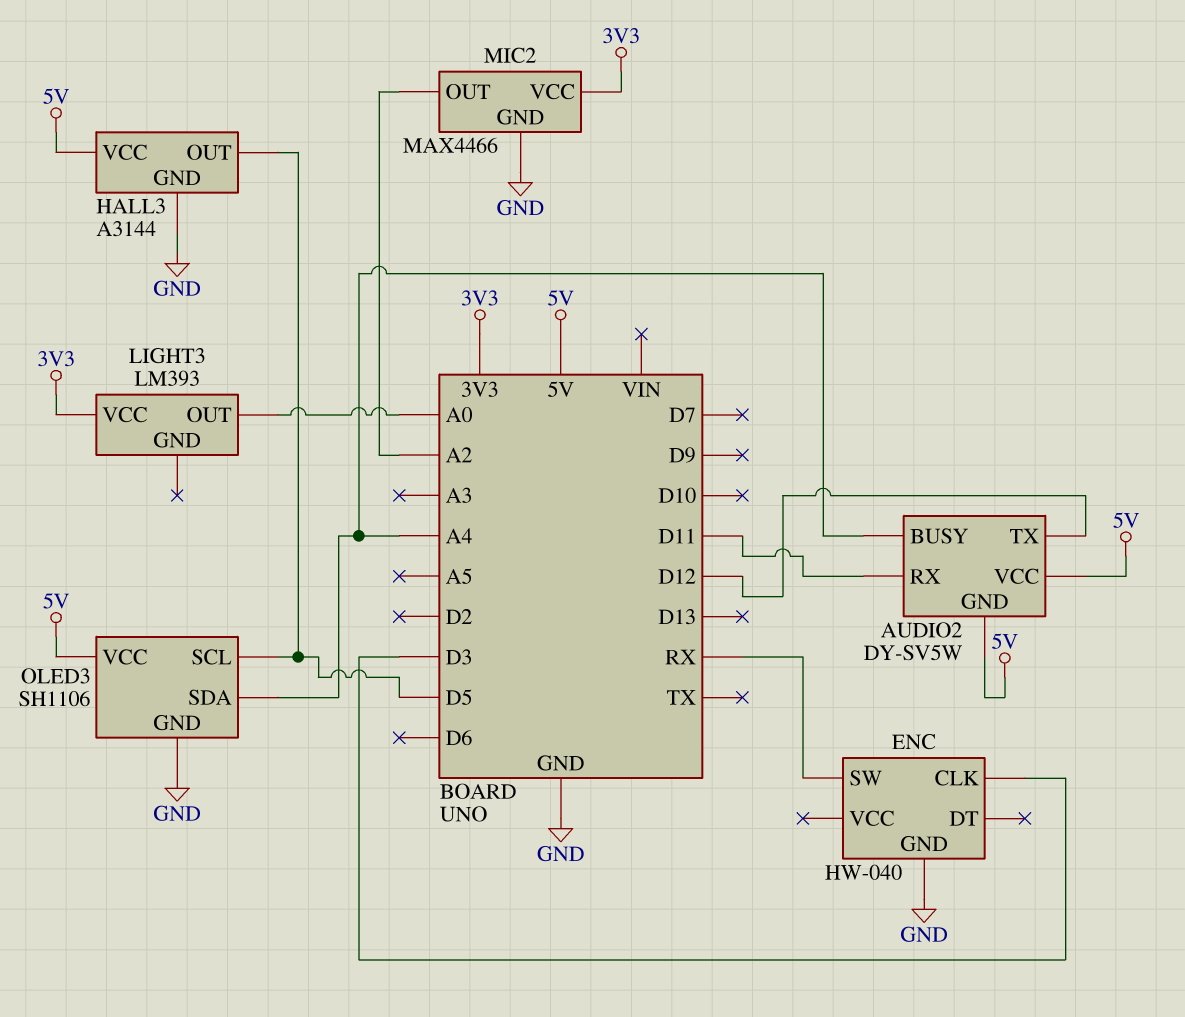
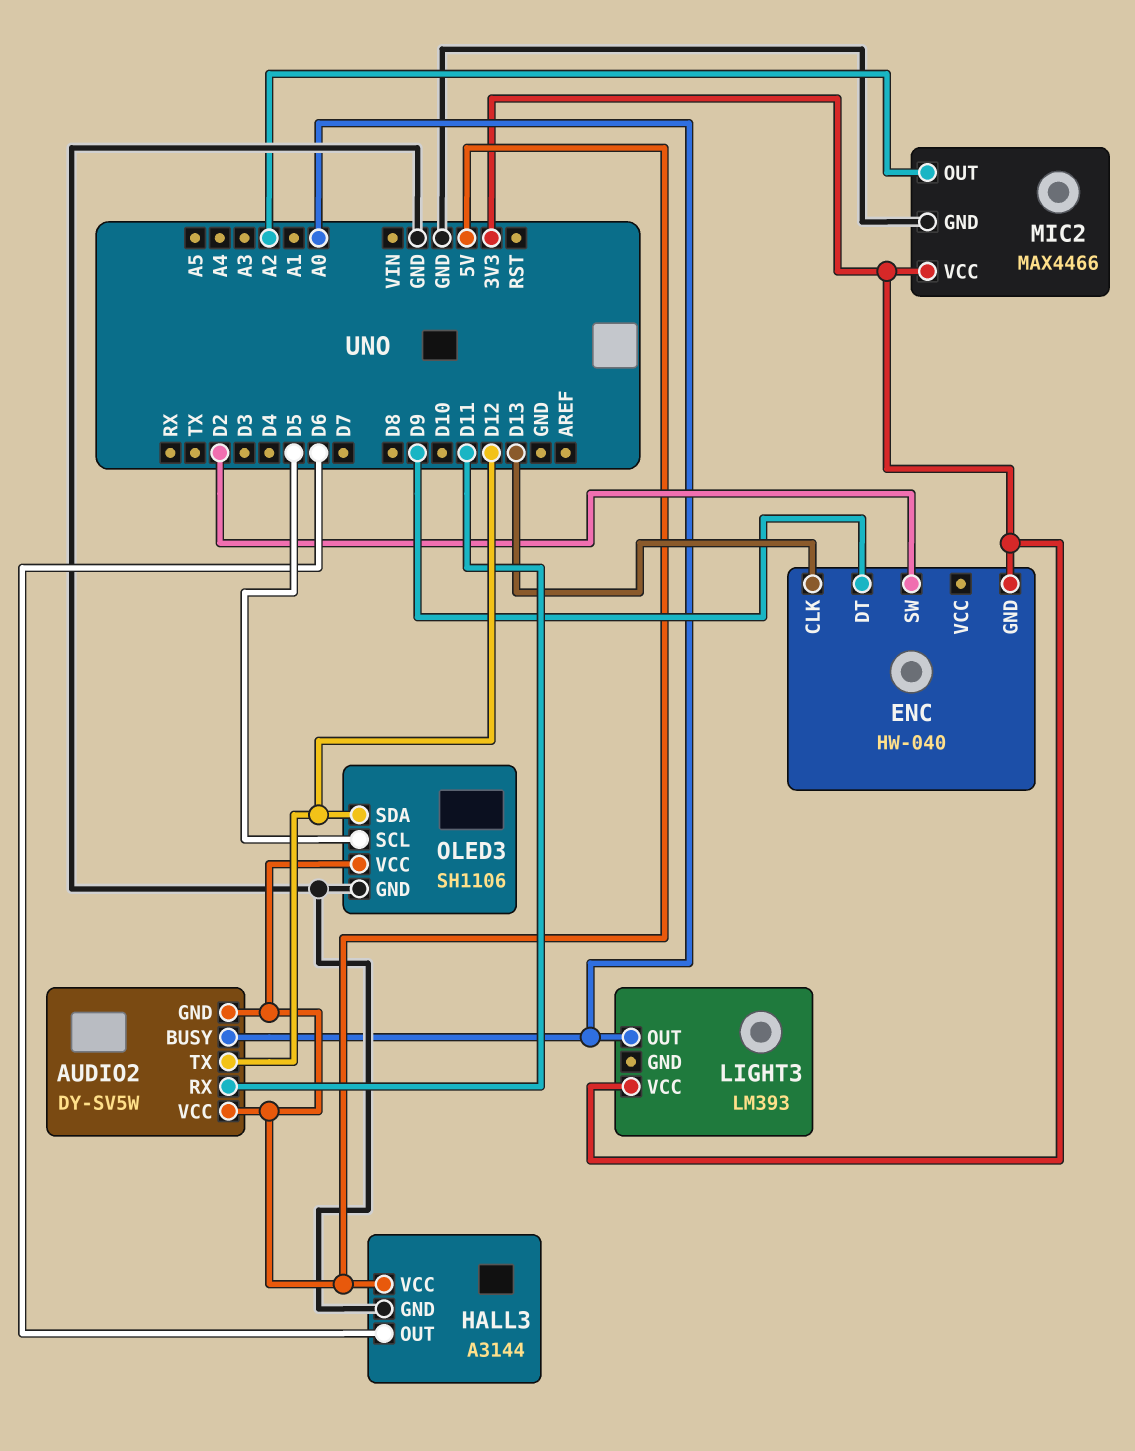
AUDIO2 pin BUSY: A4 -> A0
ENC pin CLK: D3 -> D13
ENC pin DT: none -> D9
ENC pin GND: GND -> 3V3
ENC pin SW: RX -> D2
HALL3 pin OUT: D5 -> D6
OLED3 pin SDA: A4 -> D12

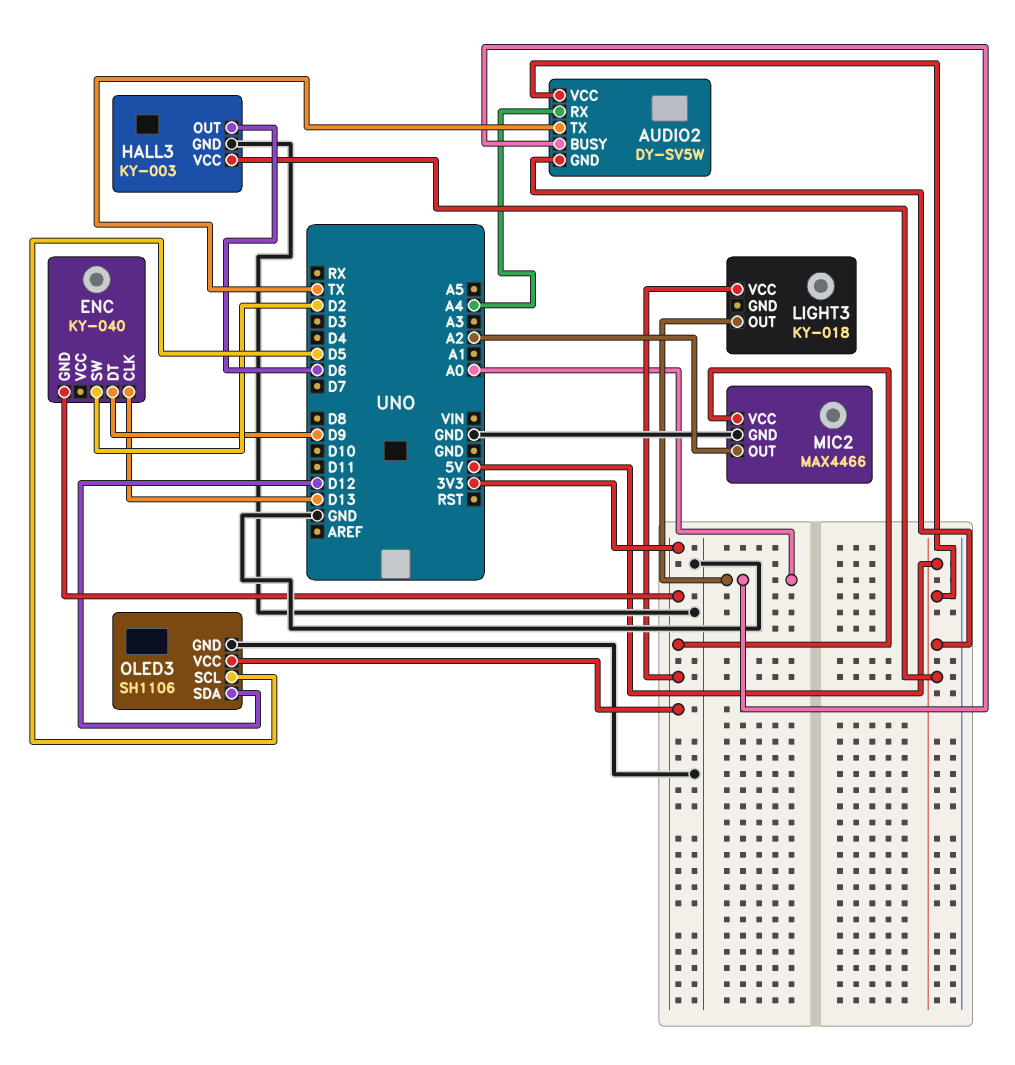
AUDIO2 pin RX: D11 -> A4
AUDIO2 pin TX: D12 -> TX
ENC: HW-040 -> KY-040
HALL3: A3144 -> KY-003
LIGHT3: LM393 -> KY-018
OLED3 pin VCC: 5V -> 3V3

